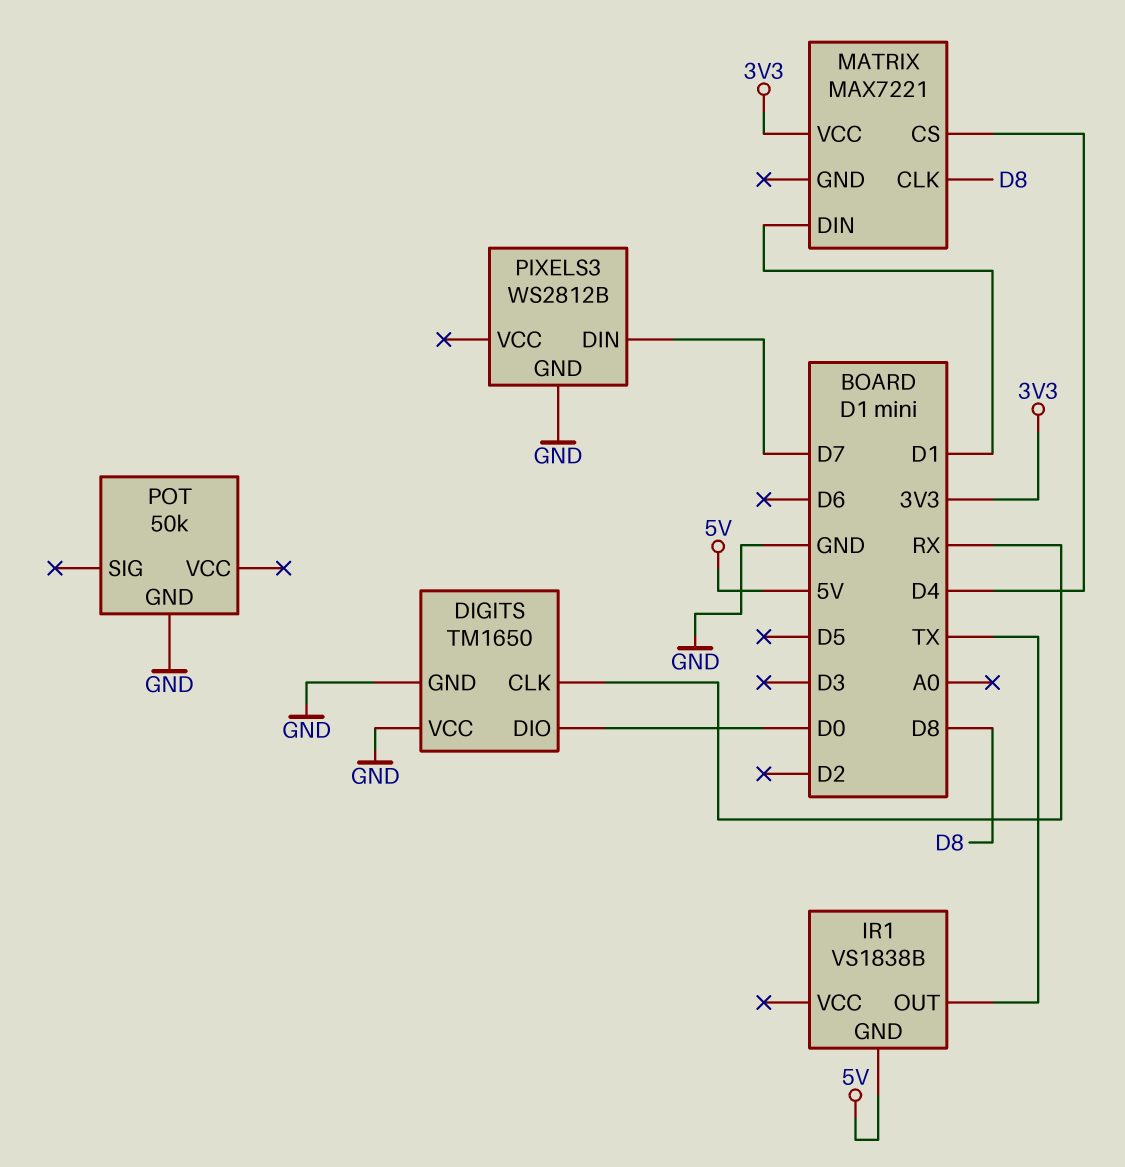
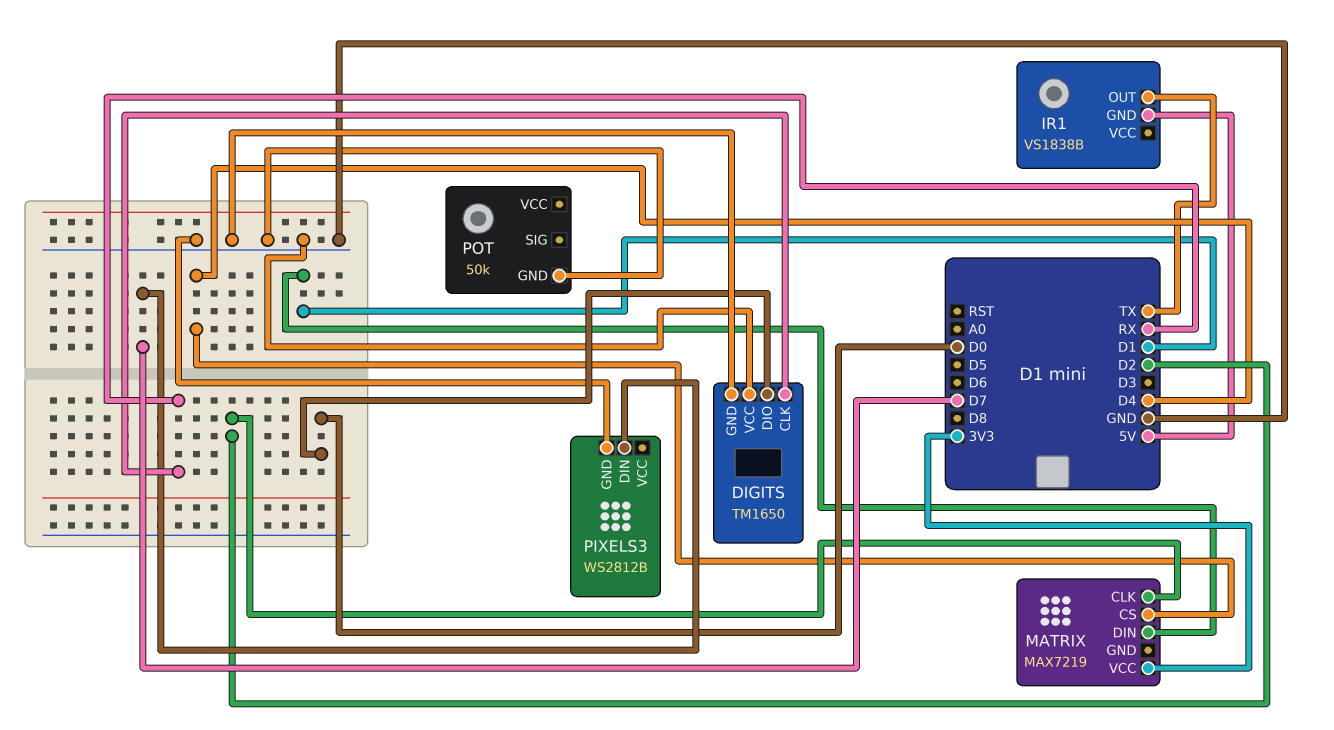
MATRIX: MAX7221 -> MAX7219
MATRIX pin CLK: D8 -> D2

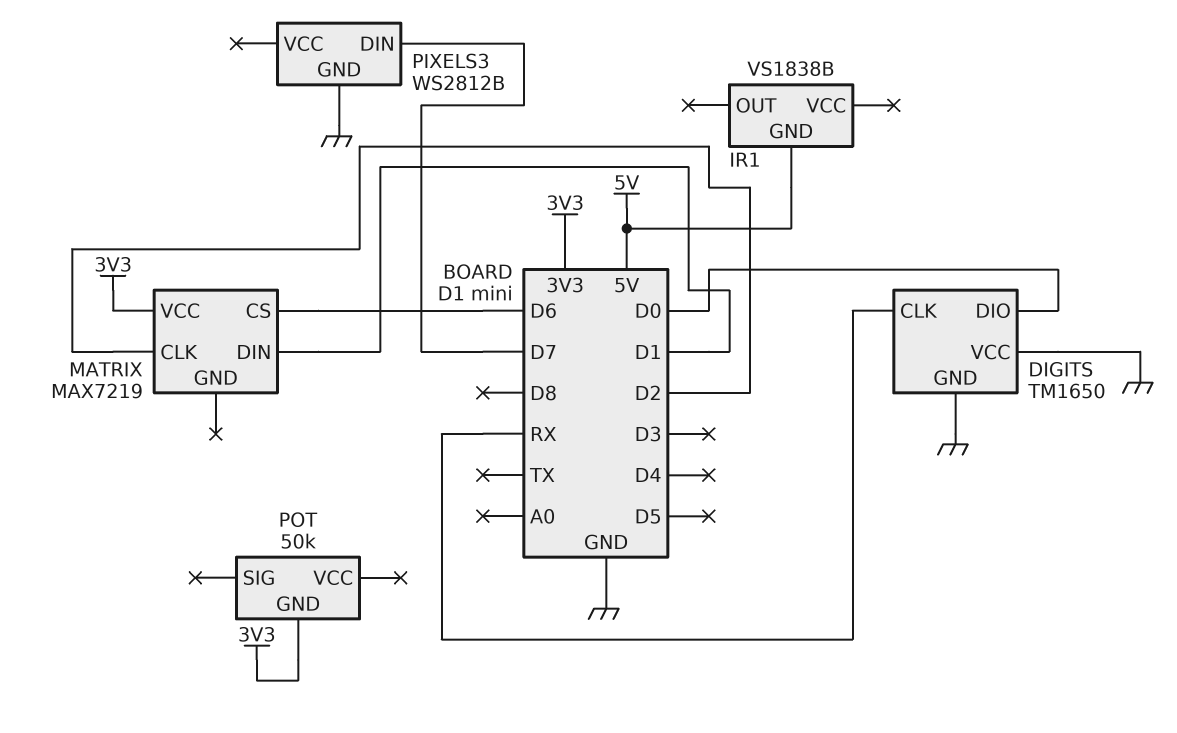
IR1 pin OUT: TX -> none
MATRIX pin CS: D4 -> D6
POT pin GND: GND -> 3V3

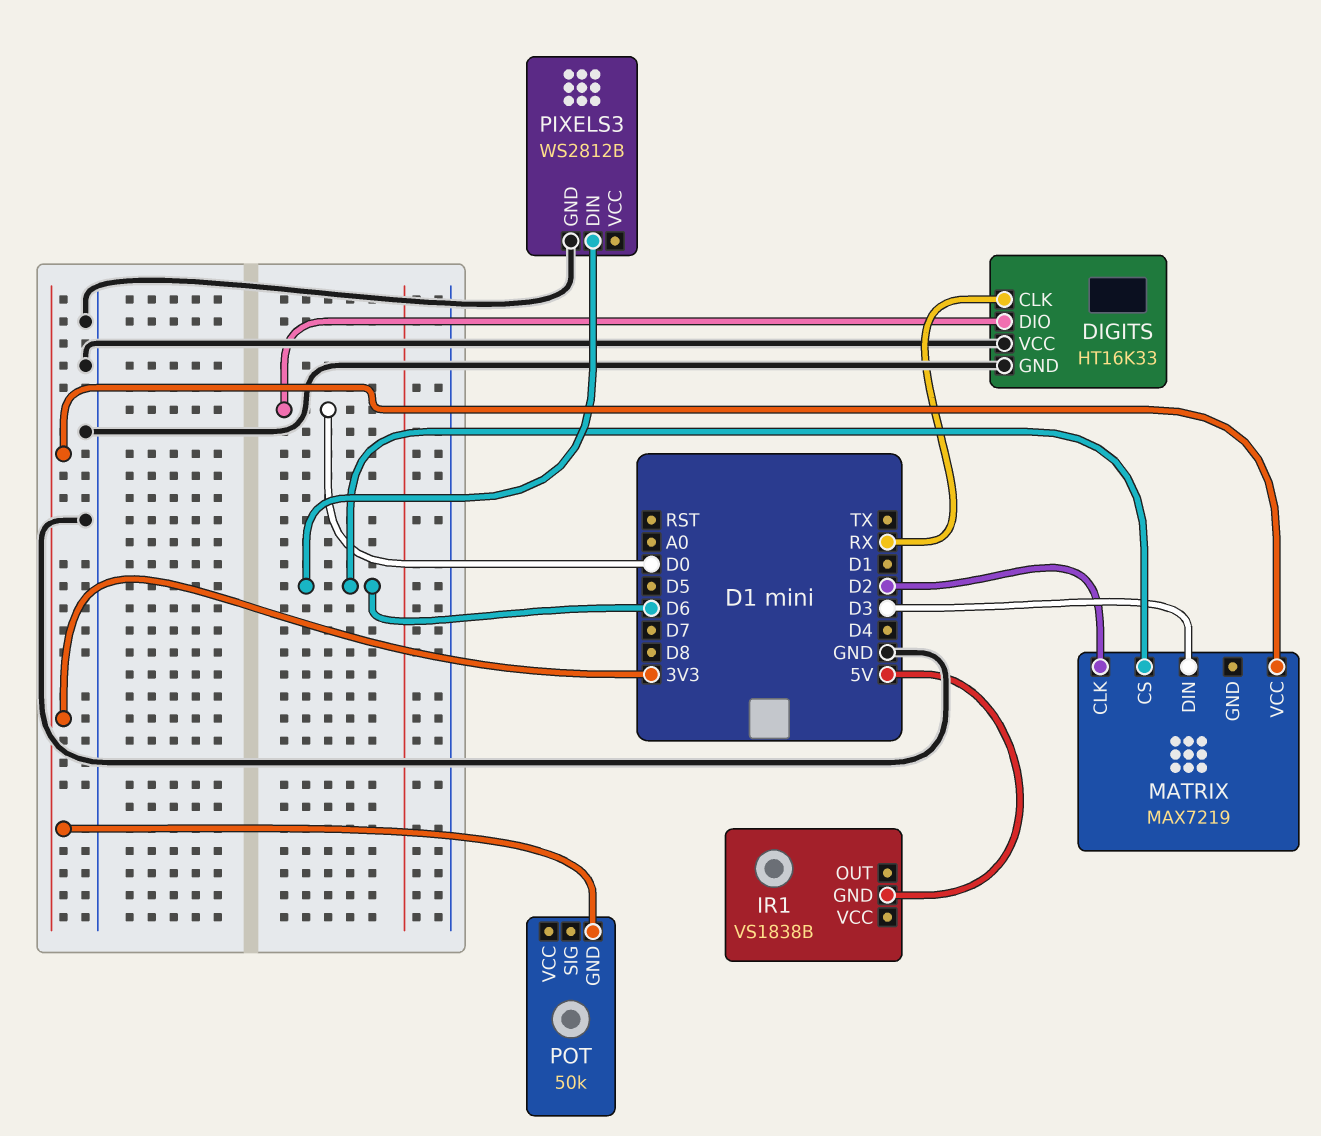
DIGITS: TM1650 -> HT16K33
MATRIX pin DIN: D1 -> D3
PIXELS3 pin DIN: D7 -> D6

